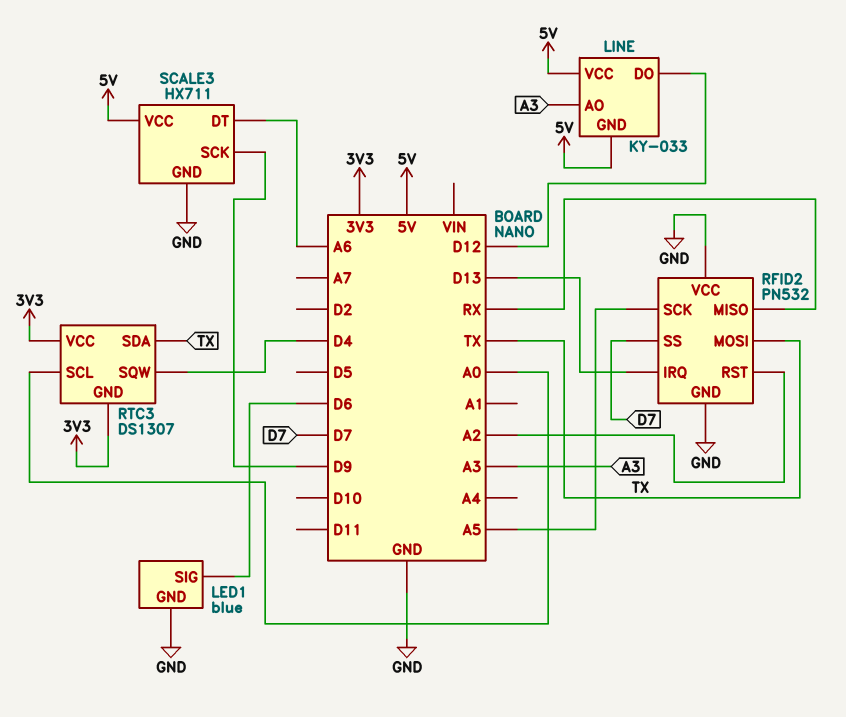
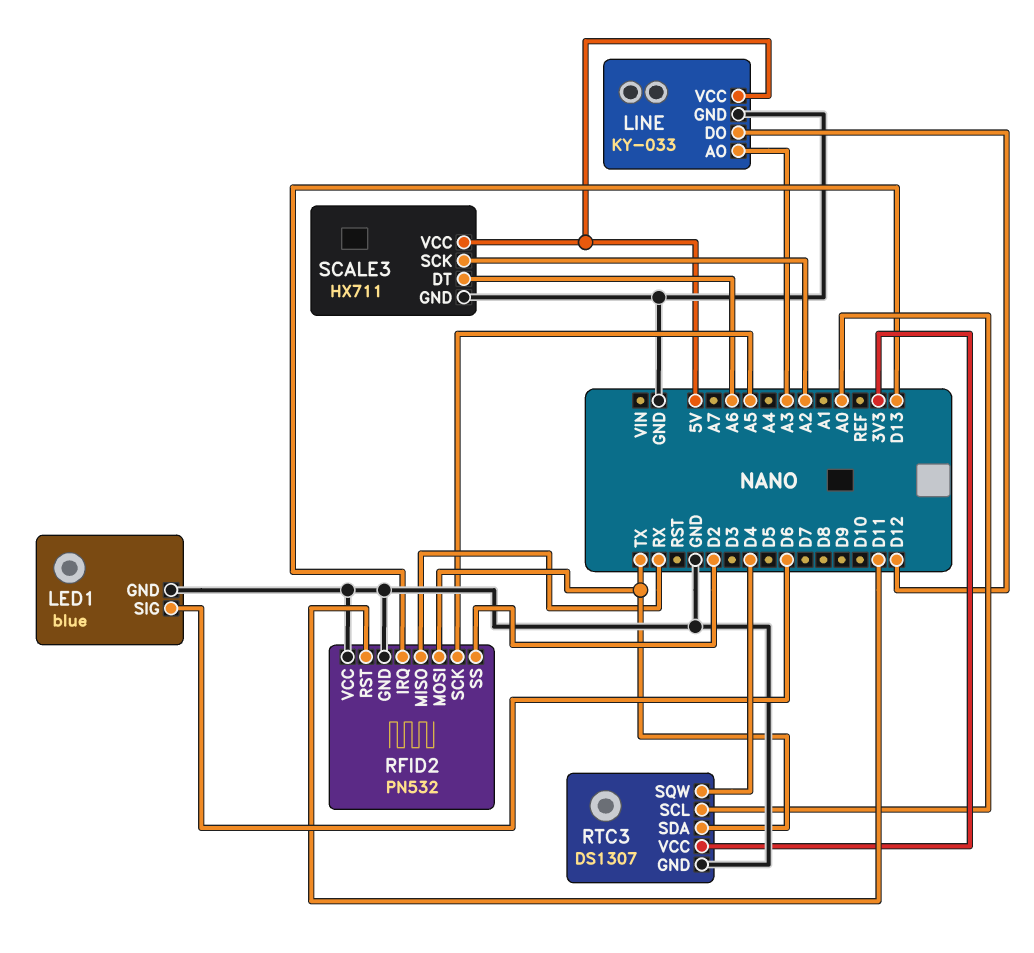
LINE pin GND: 5V -> GND
RFID2 pin RST: A2 -> D11
RFID2 pin SS: D7 -> D2
RTC3 pin GND: 3V3 -> GND
SCALE3 pin SCK: D9 -> A2

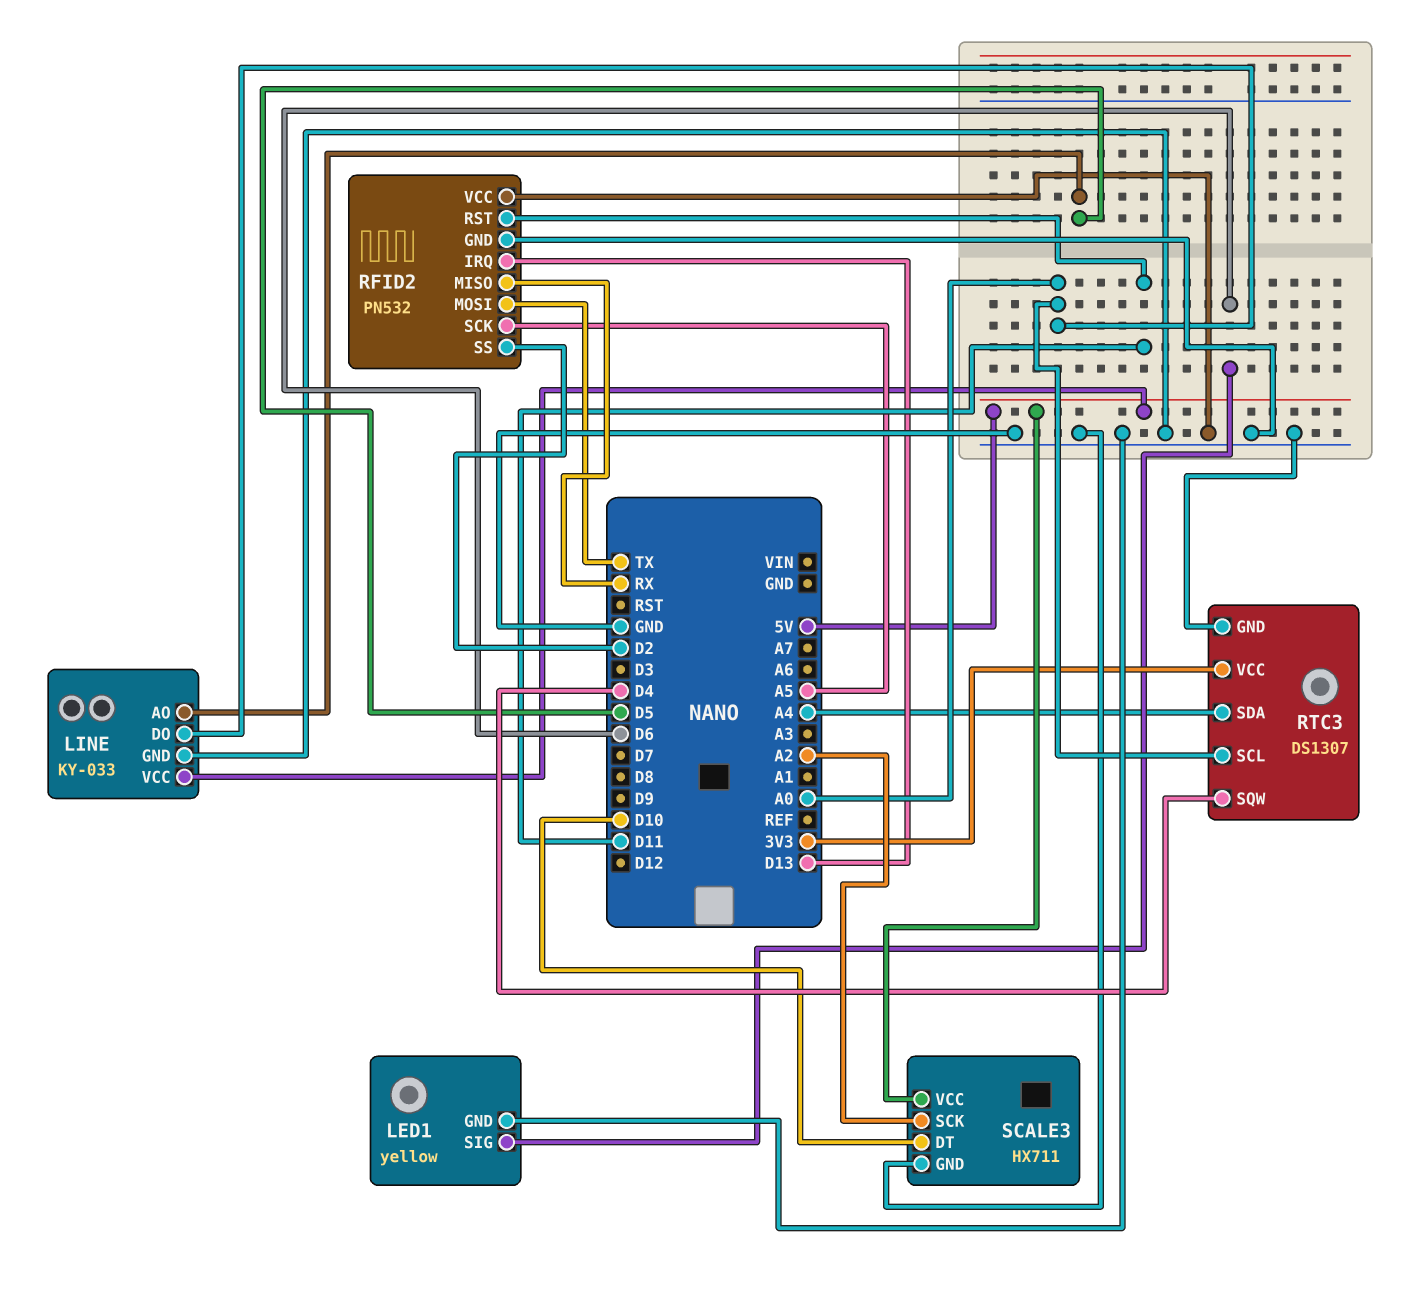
LED1: blue -> yellow
LINE pin AO: A3 -> D5
LINE pin DO: D12 -> A0
RTC3 pin SDA: TX -> A4
SCALE3 pin DT: A6 -> D10

